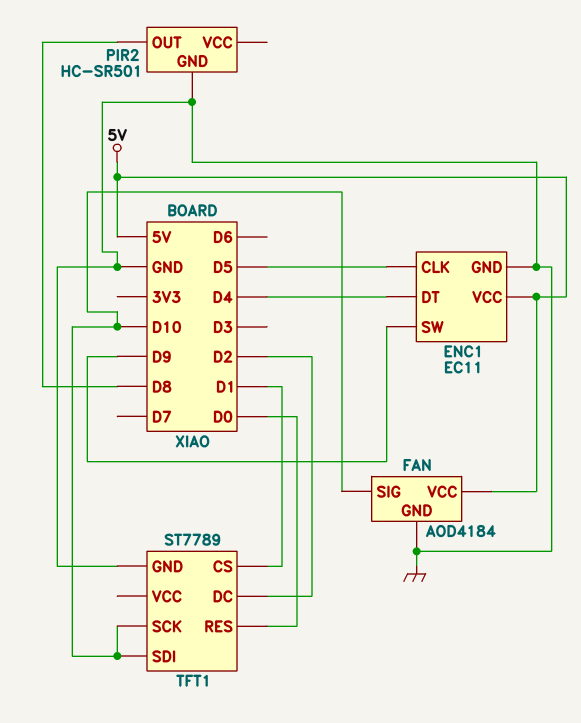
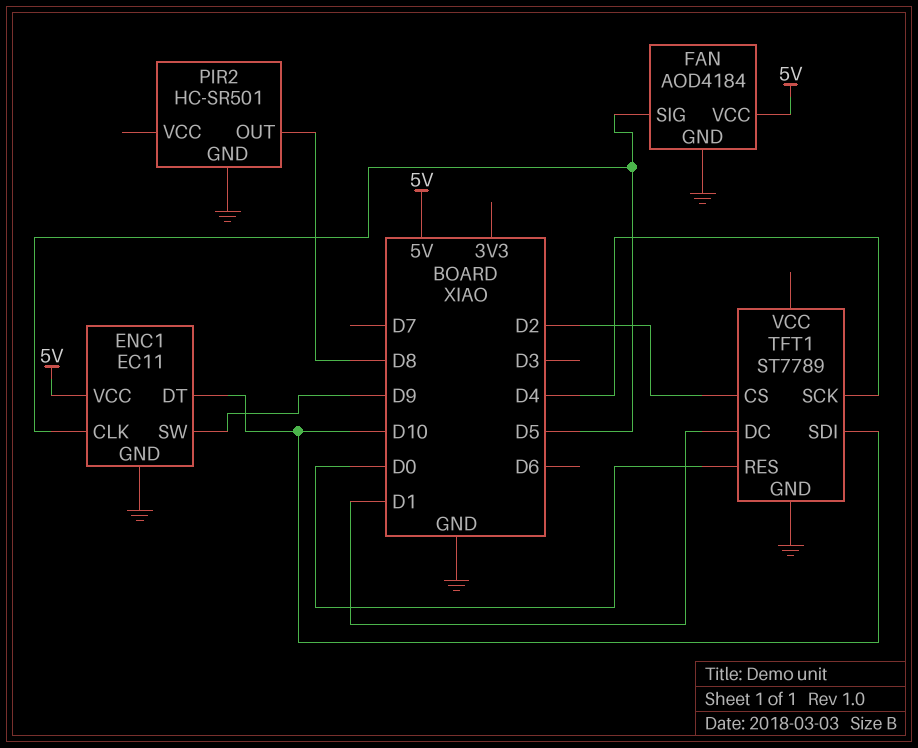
ENC1 pin DT: D4 -> D10
FAN pin SIG: D10 -> D5
TFT1 pin CS: D1 -> D2
TFT1 pin DC: D2 -> D1
TFT1 pin SCK: D10 -> D4

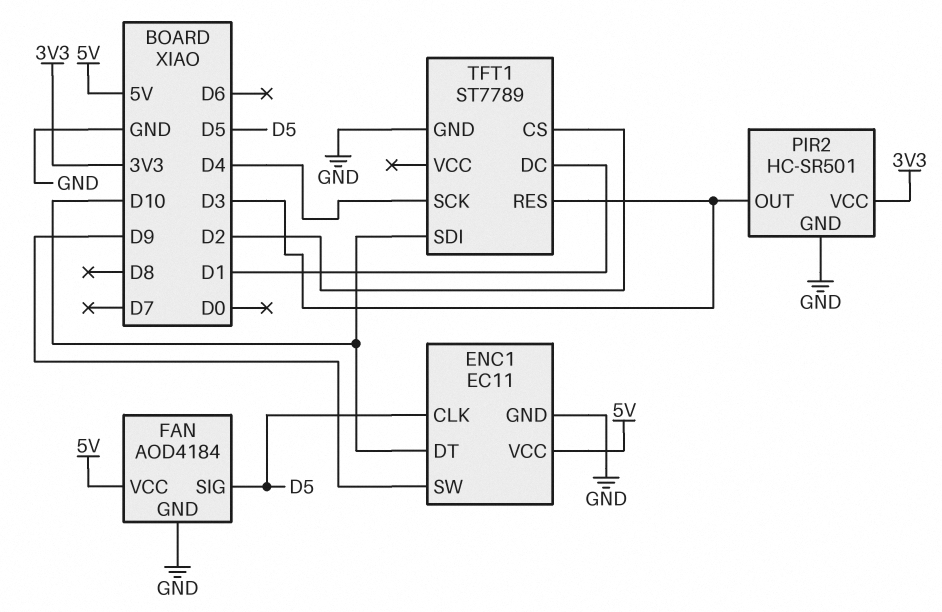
PIR2 pin OUT: D8 -> D3
PIR2 pin VCC: none -> 3V3
TFT1 pin RES: D0 -> D3

